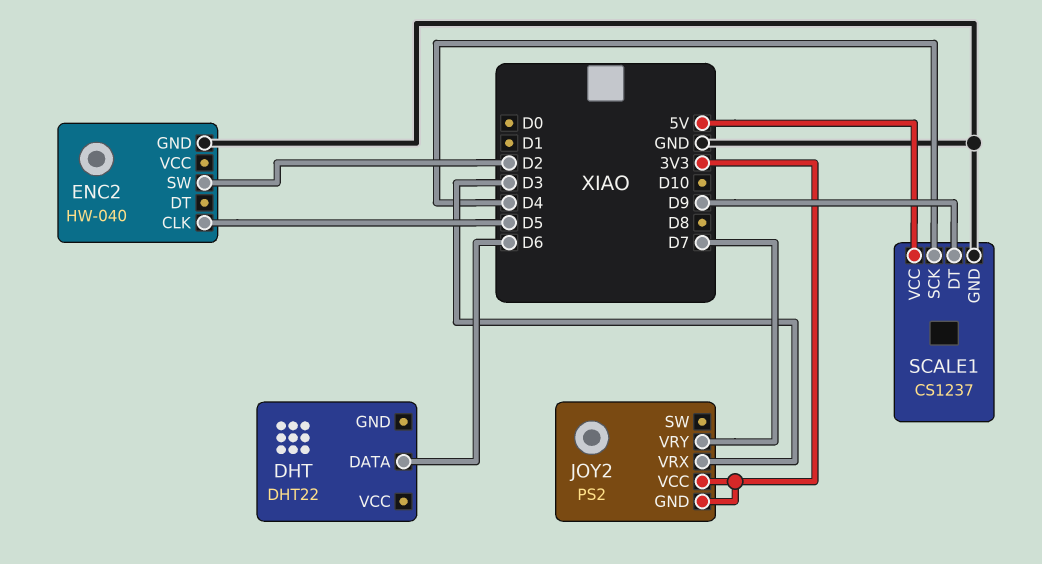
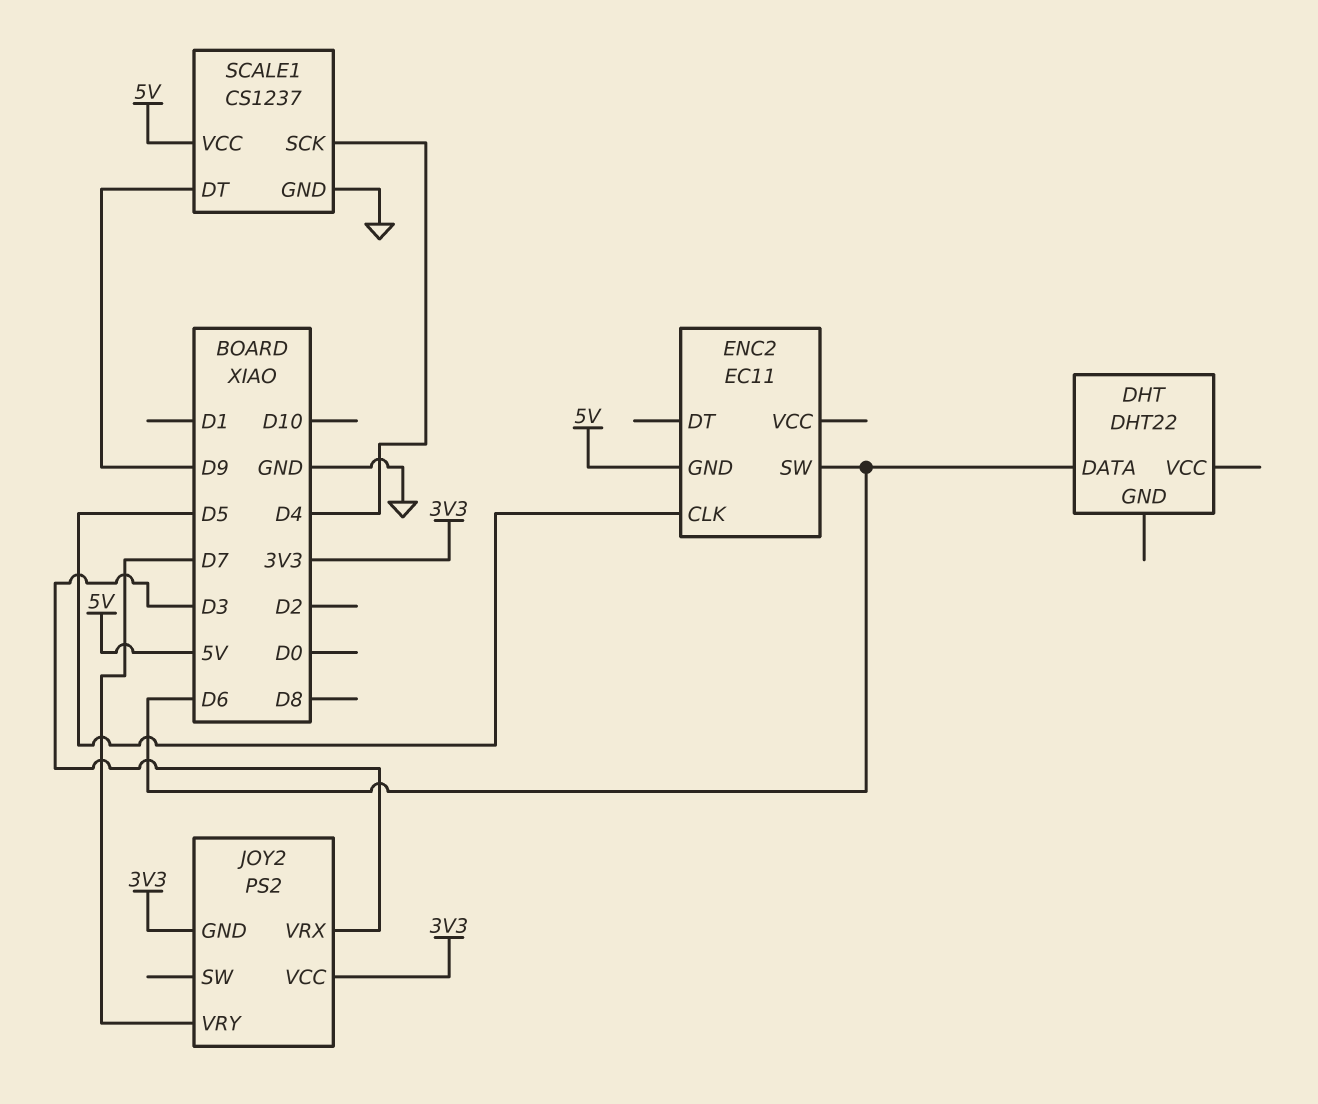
ENC2: HW-040 -> EC11
ENC2 pin GND: GND -> 5V
ENC2 pin SW: D2 -> D6

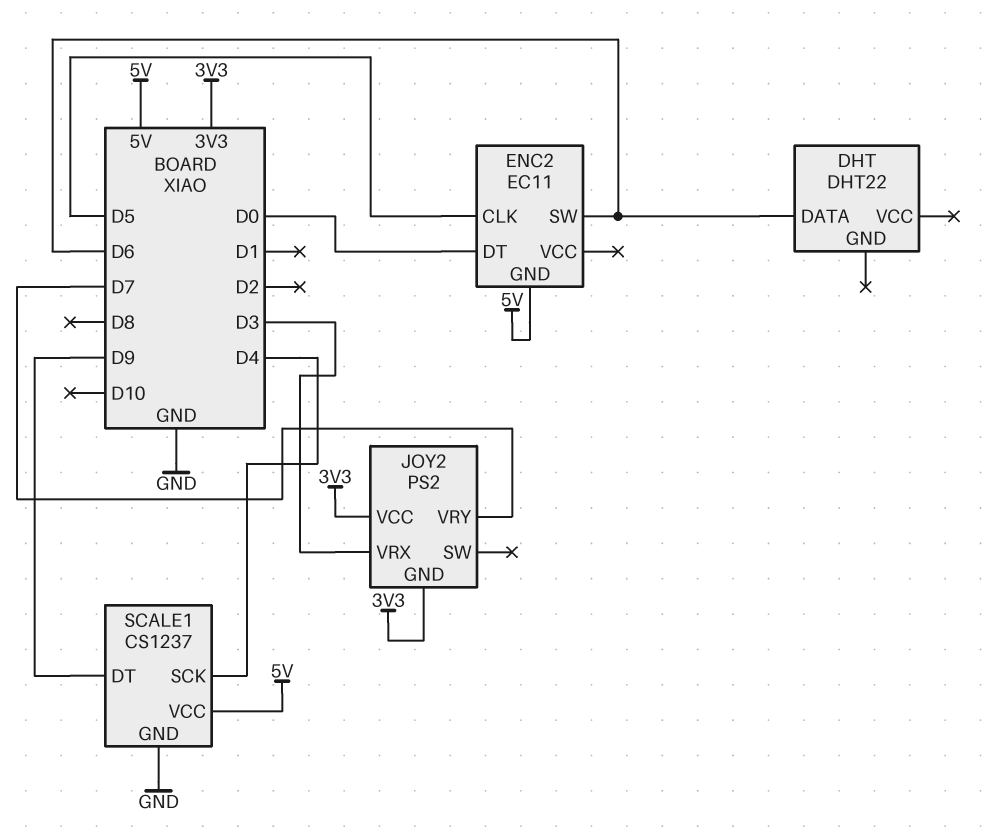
ENC2 pin DT: none -> D0

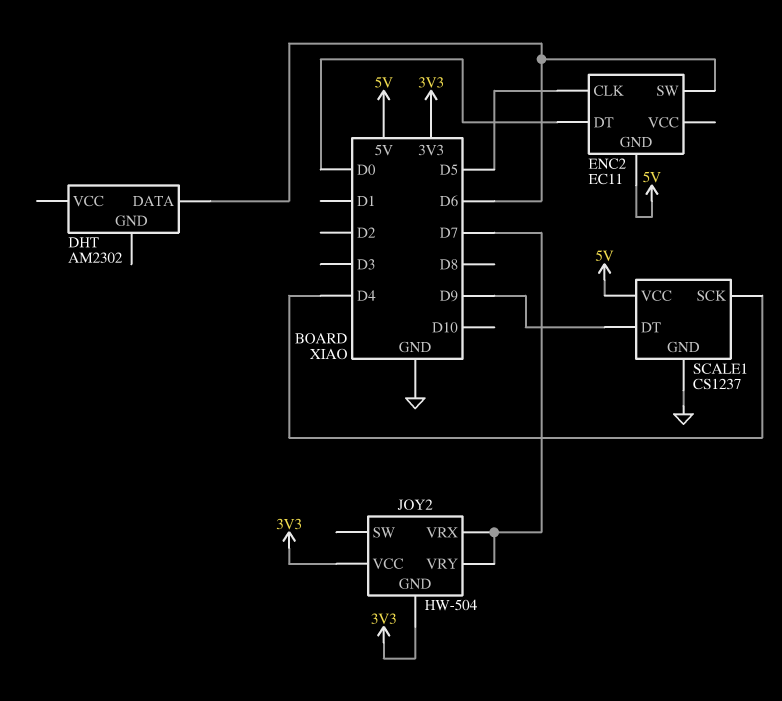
DHT: DHT22 -> AM2302
JOY2: PS2 -> HW-504
JOY2 pin VRX: D3 -> D7

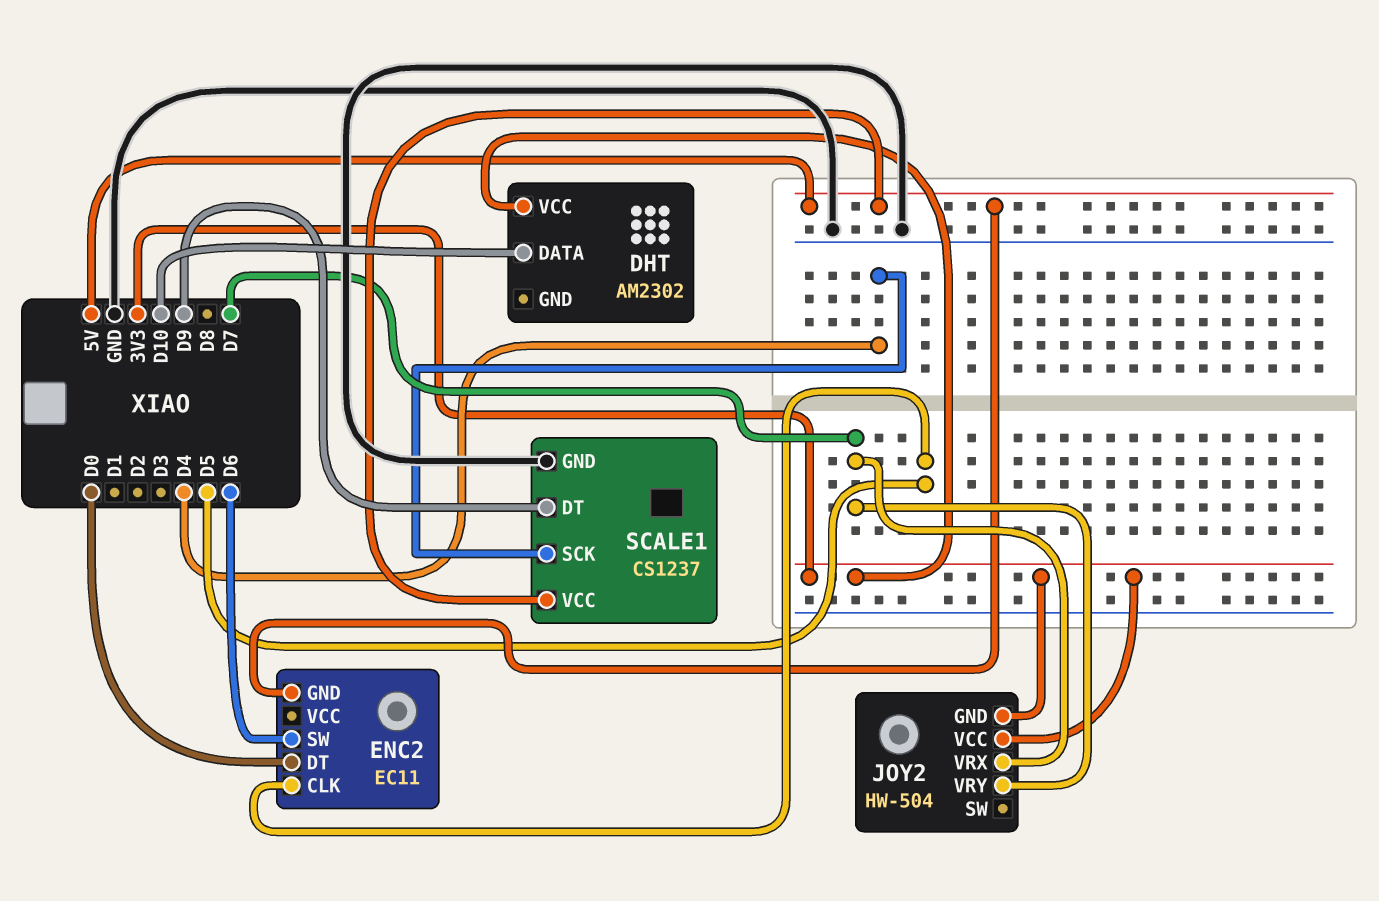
DHT pin DATA: D6 -> D10
DHT pin VCC: none -> 3V3

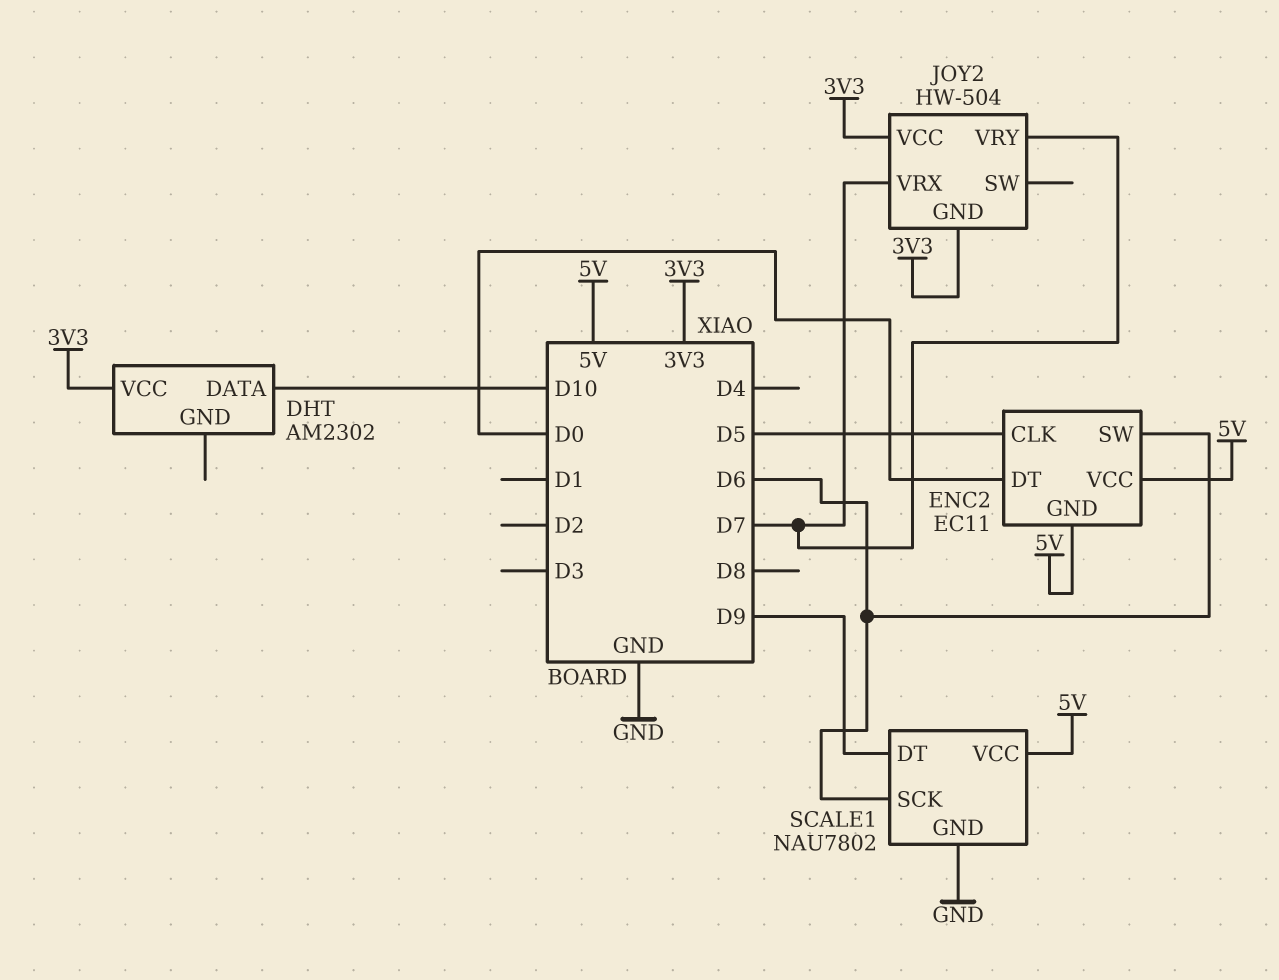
ENC2 pin VCC: none -> 5V
SCALE1: CS1237 -> NAU7802
SCALE1 pin SCK: D4 -> D6

